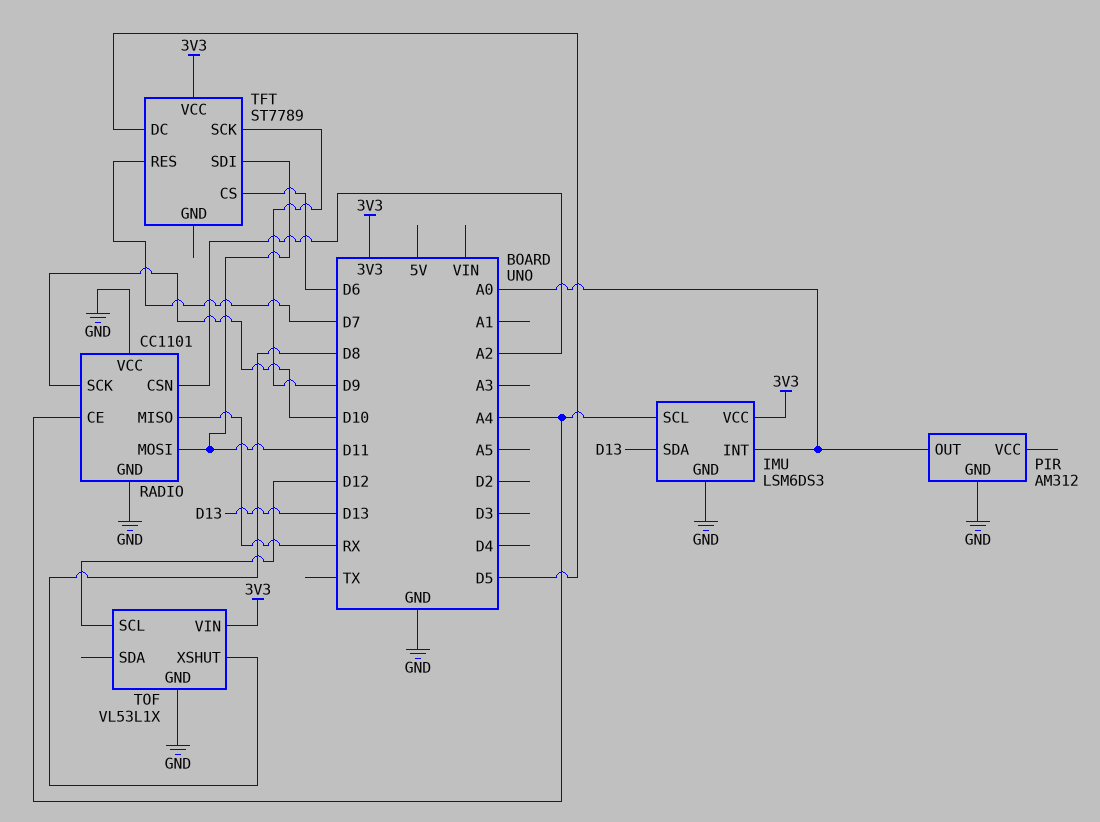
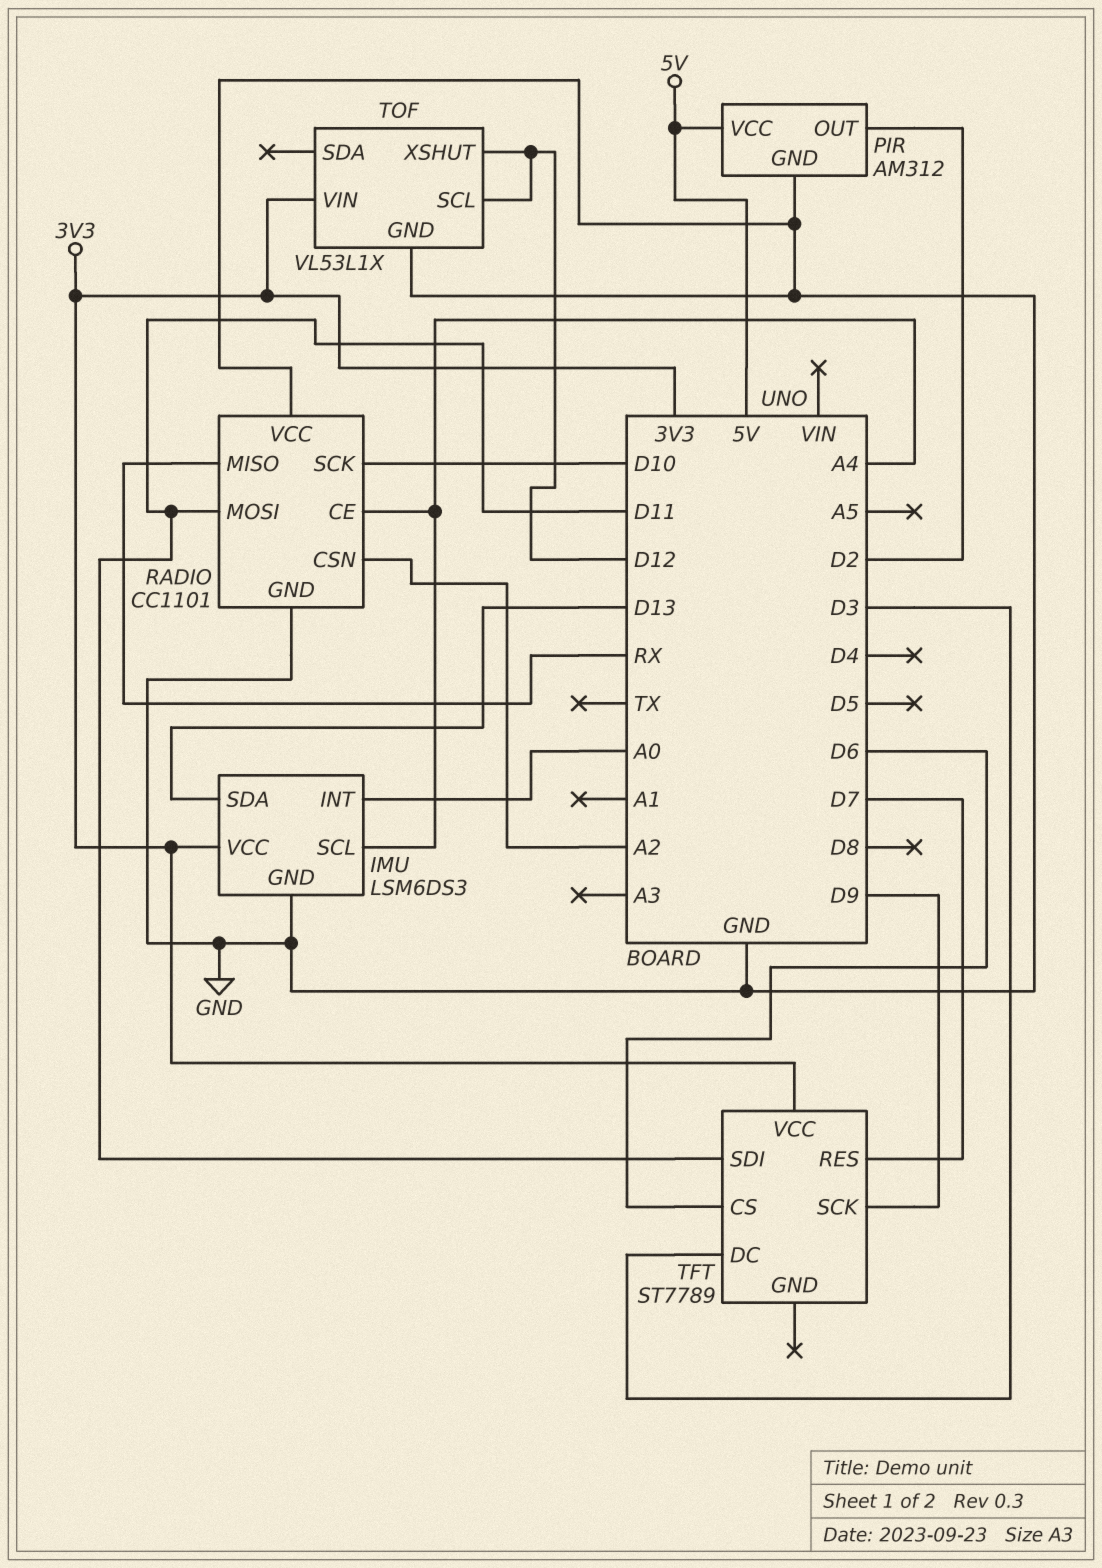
PIR pin OUT: A0 -> D2
PIR pin VCC: none -> 5V
TFT pin DC: D5 -> D3
TOF pin XSHUT: D8 -> D12

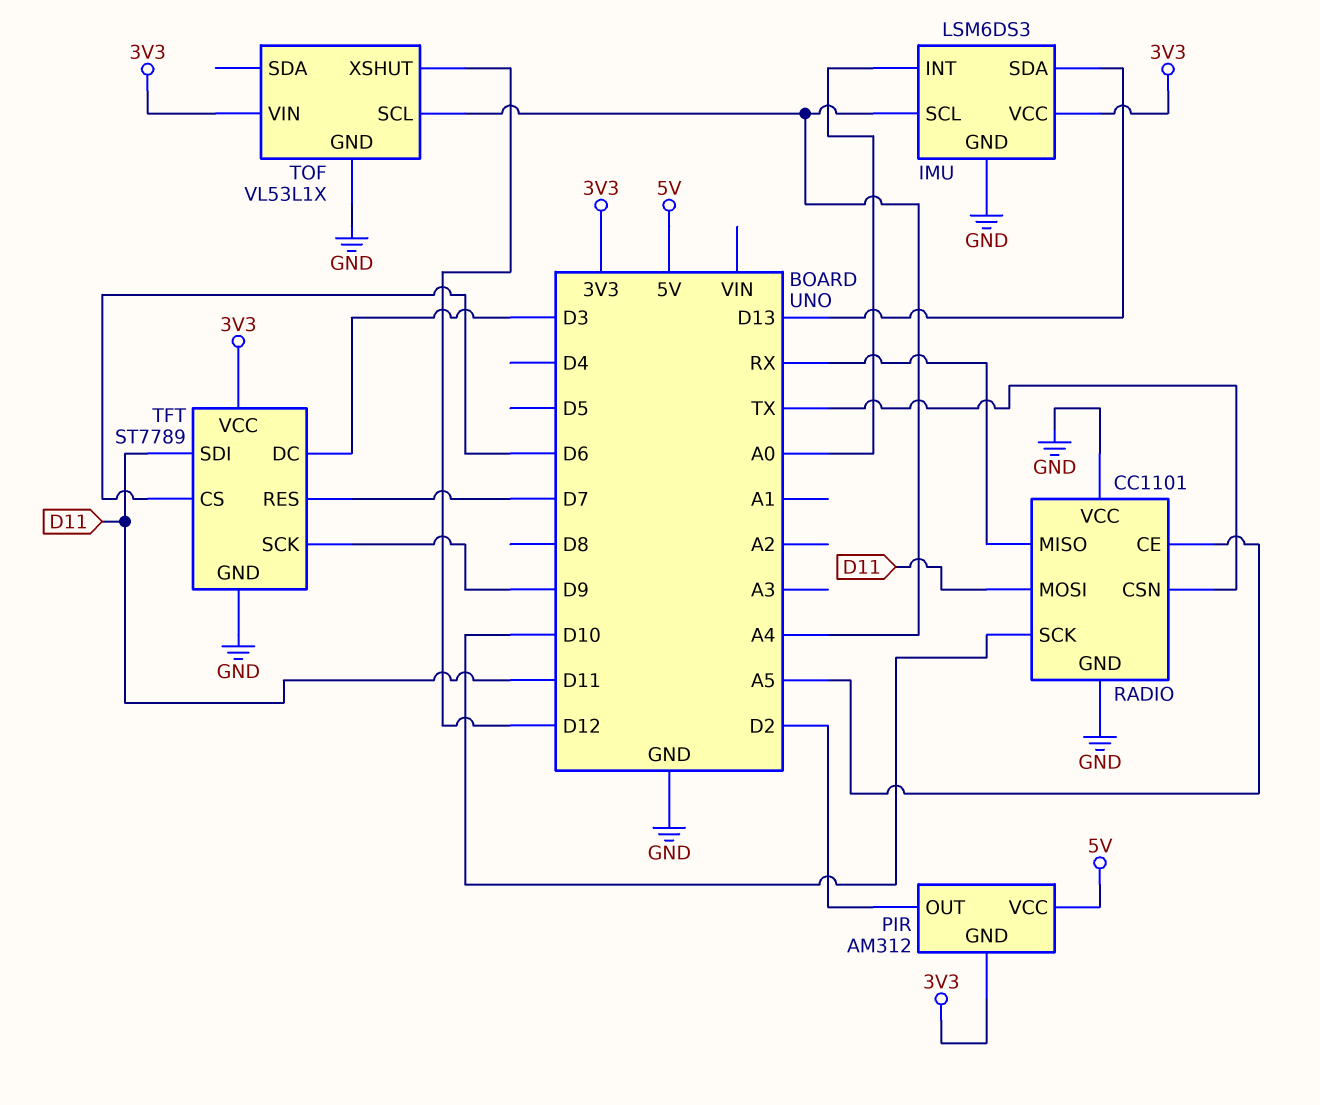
PIR pin GND: GND -> 3V3
RADIO pin CE: A4 -> A5
RADIO pin CSN: A2 -> TX
TFT pin GND: none -> GND
TOF pin SCL: D12 -> A4

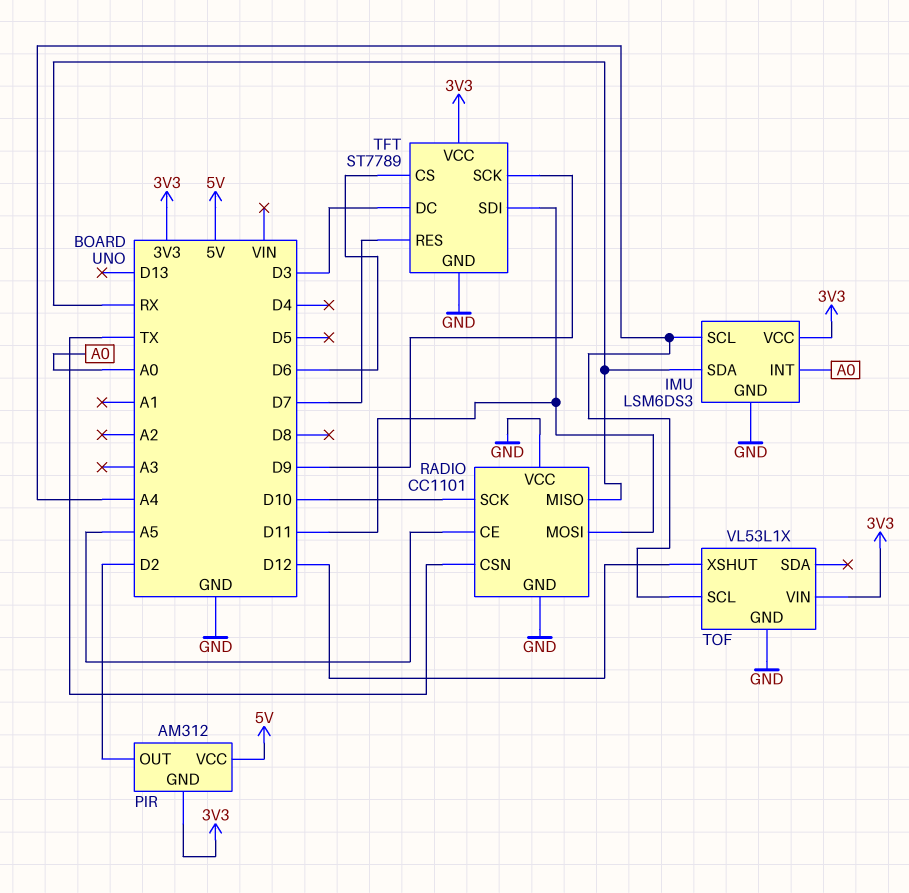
IMU pin SDA: D13 -> RX

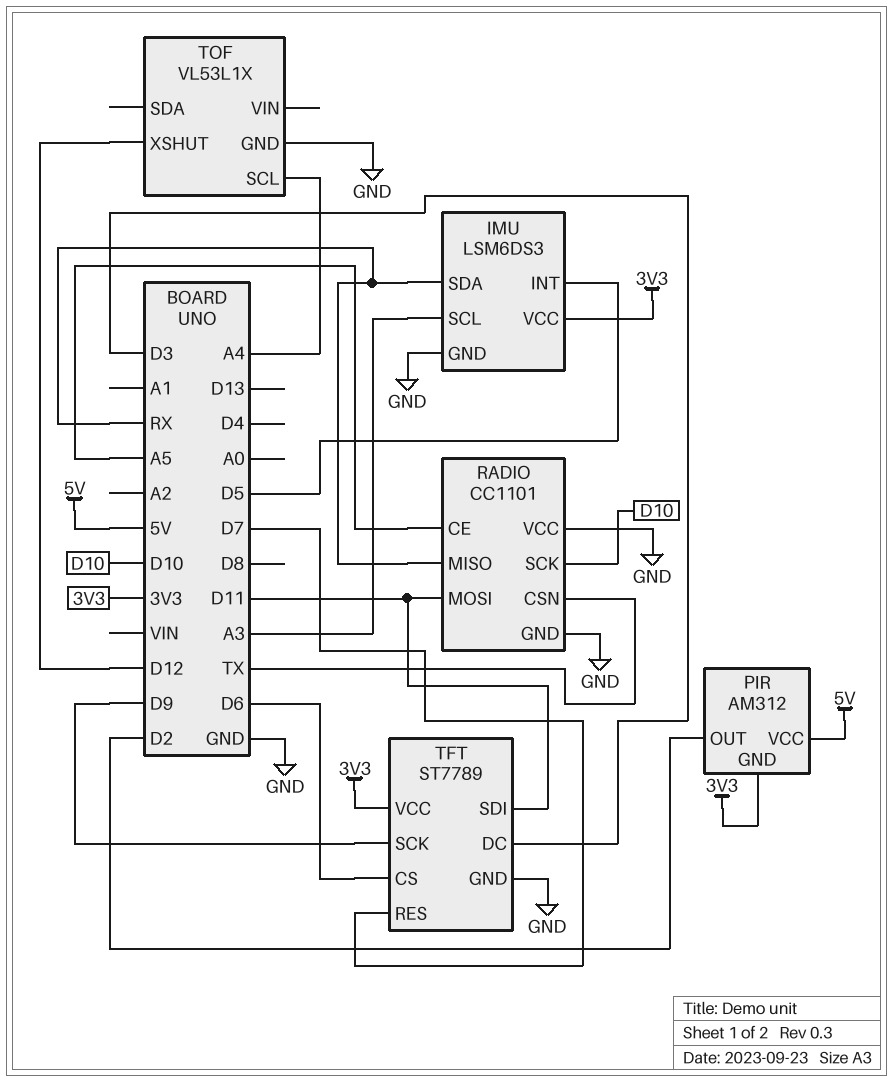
IMU pin INT: A0 -> D5
IMU pin SCL: A4 -> A3
TOF pin VIN: 3V3 -> none

